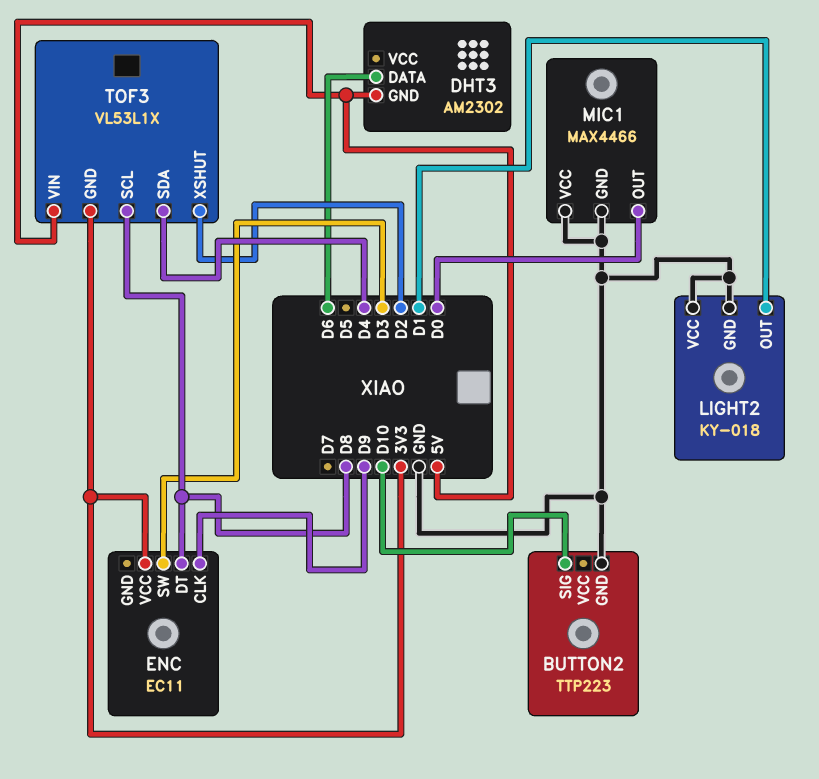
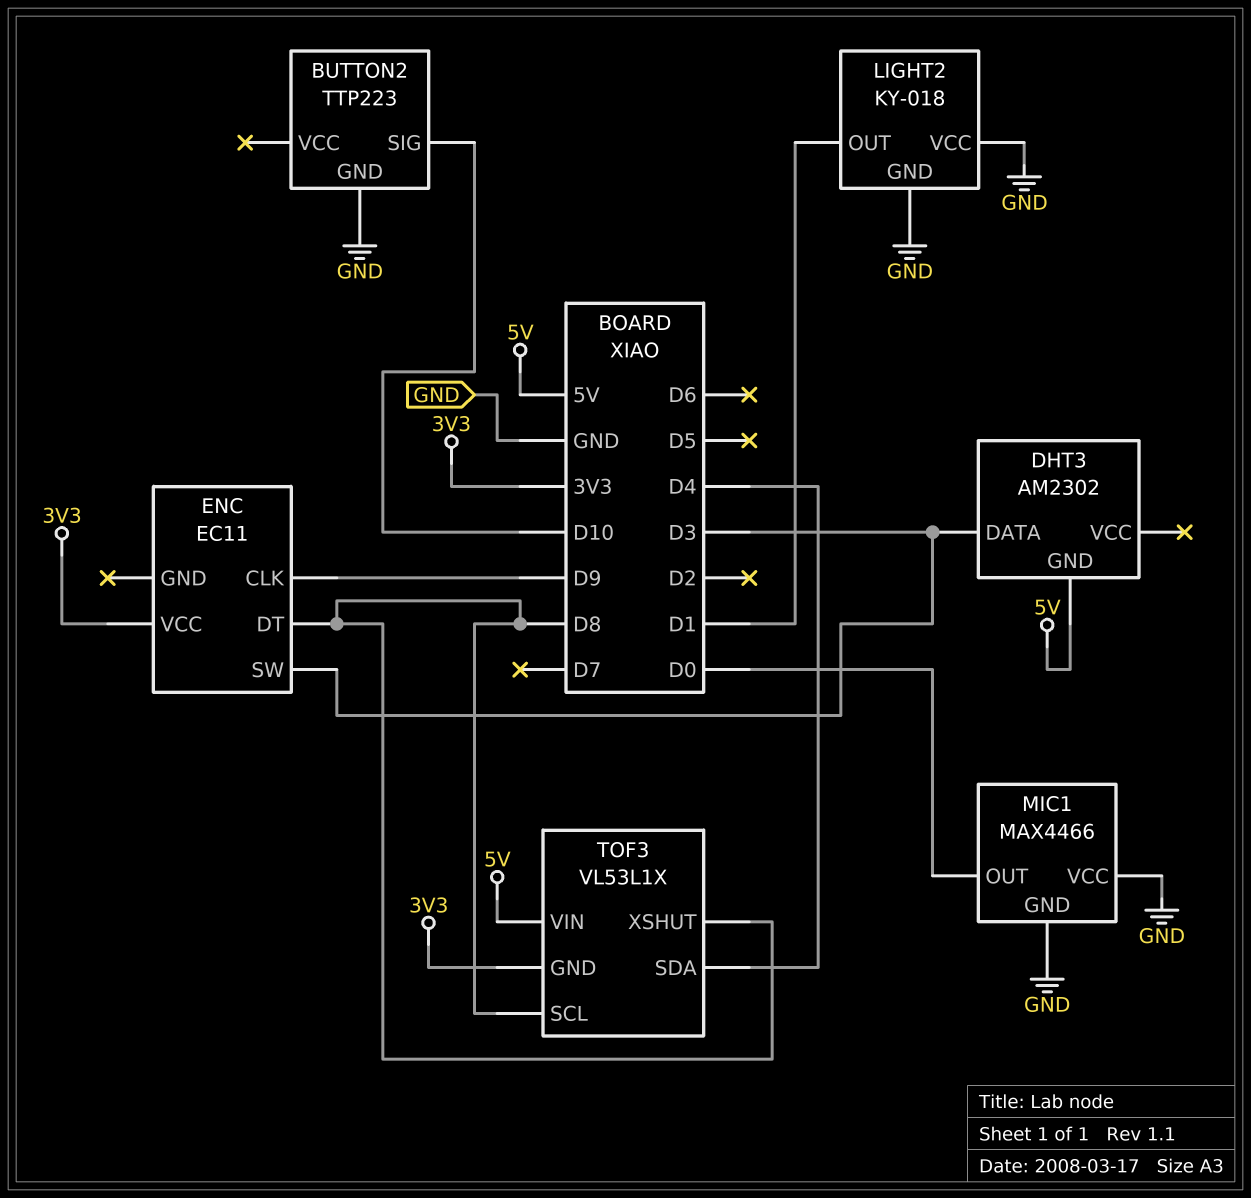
DHT3 pin DATA: D6 -> D3
TOF3 pin XSHUT: D2 -> D8

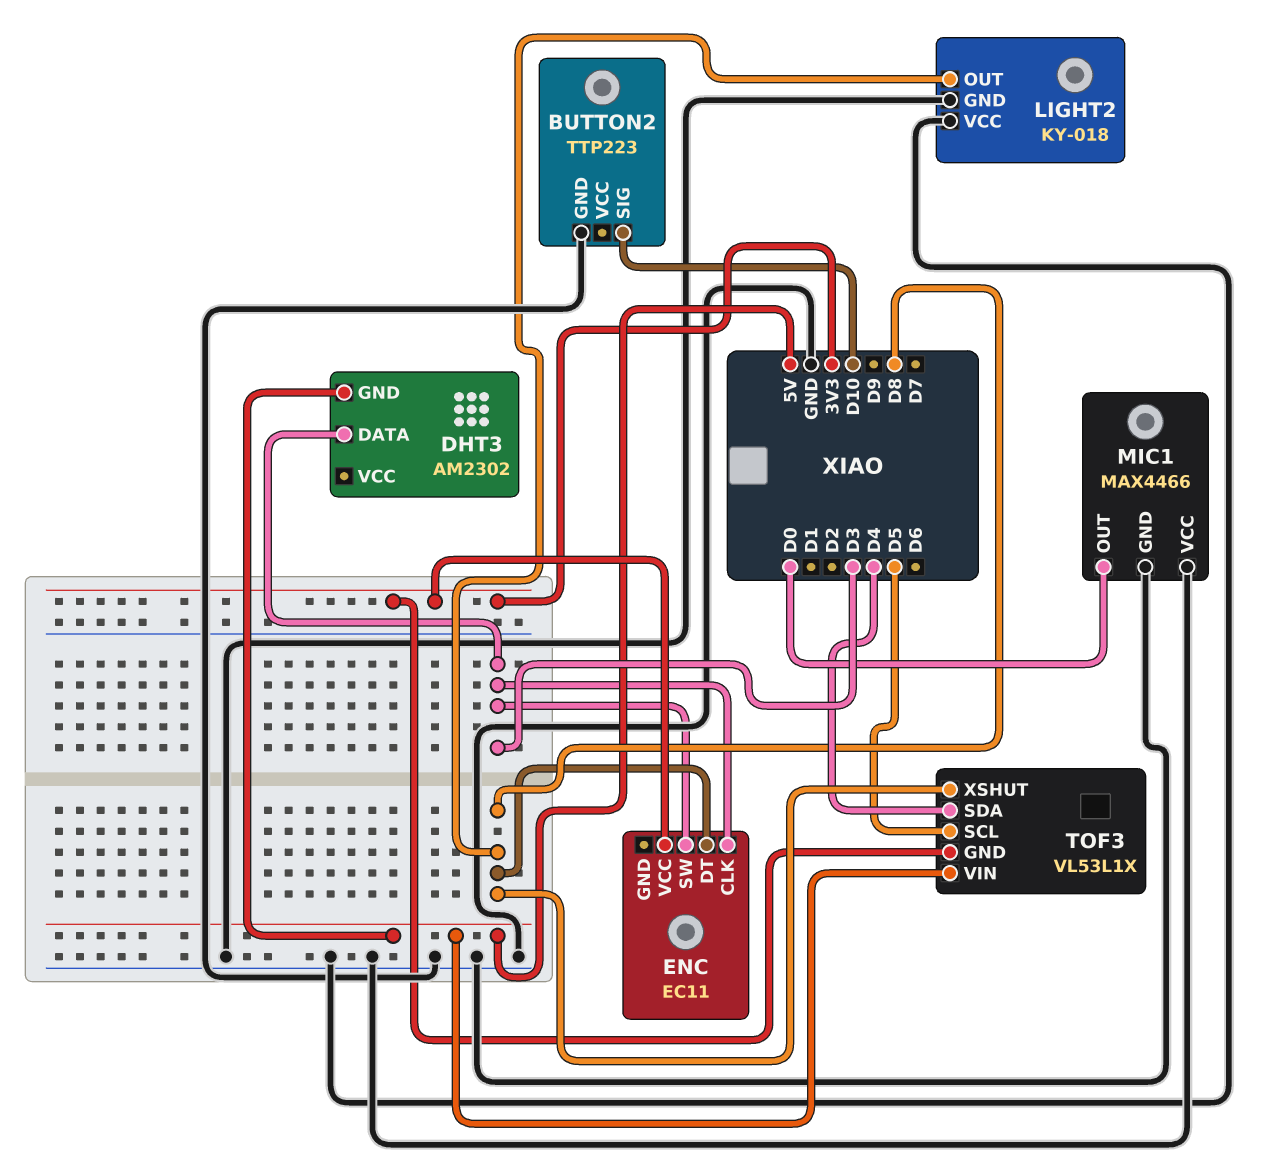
ENC pin CLK: D9 -> D3
LIGHT2 pin OUT: D1 -> D8
TOF3 pin SCL: D8 -> D5

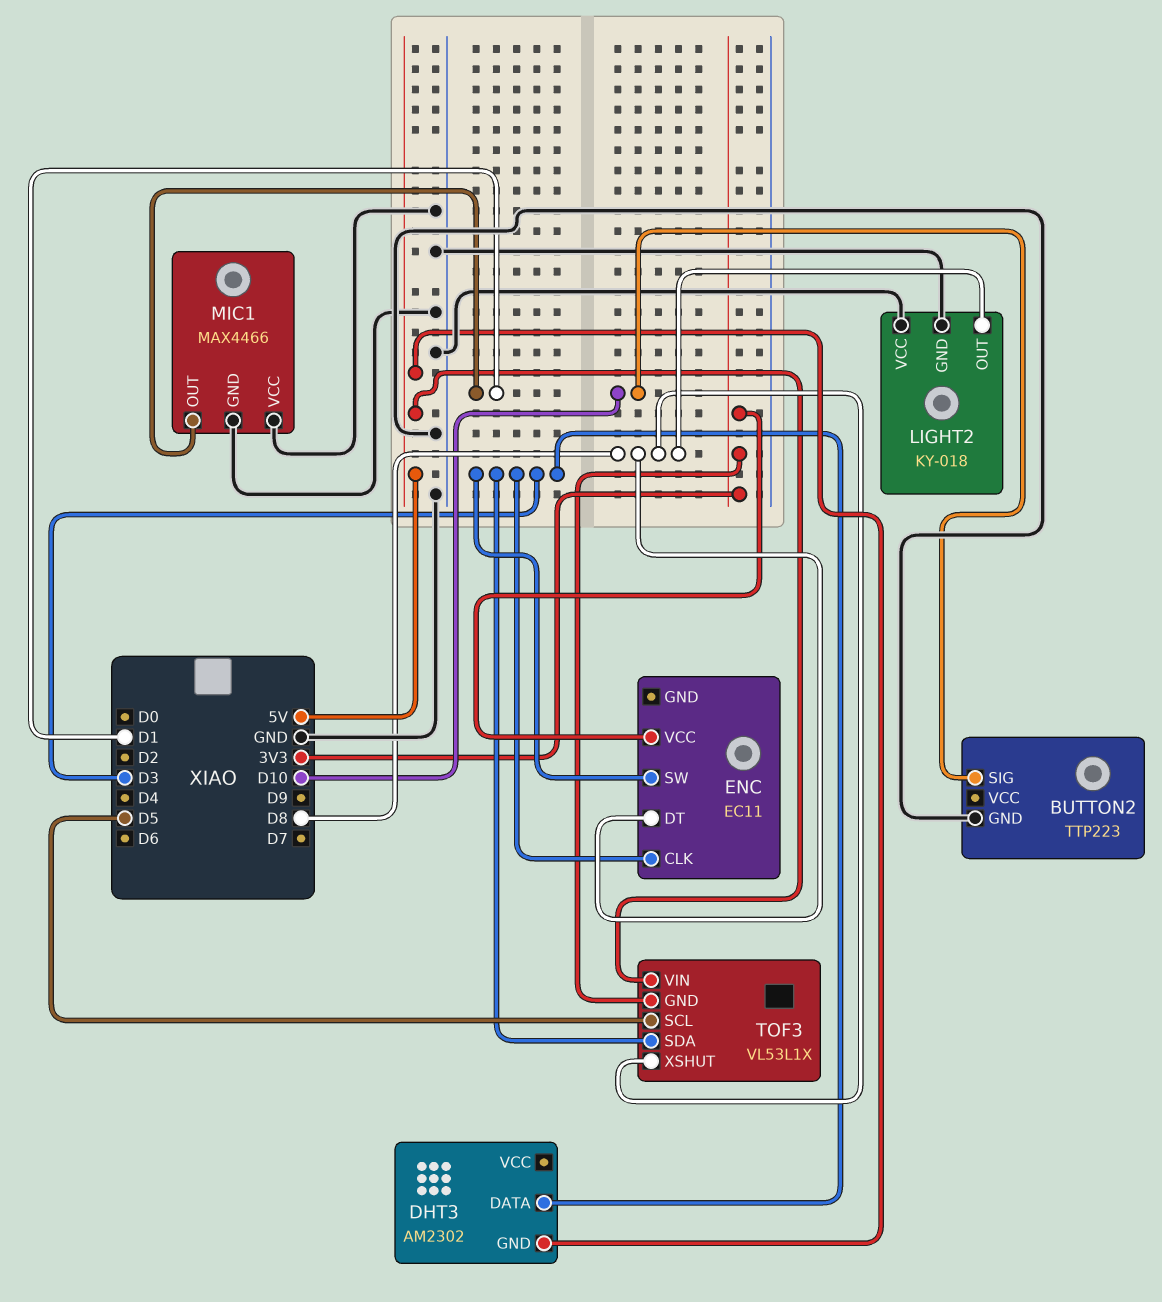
MIC1 pin OUT: D0 -> D1
TOF3 pin SDA: D4 -> D3

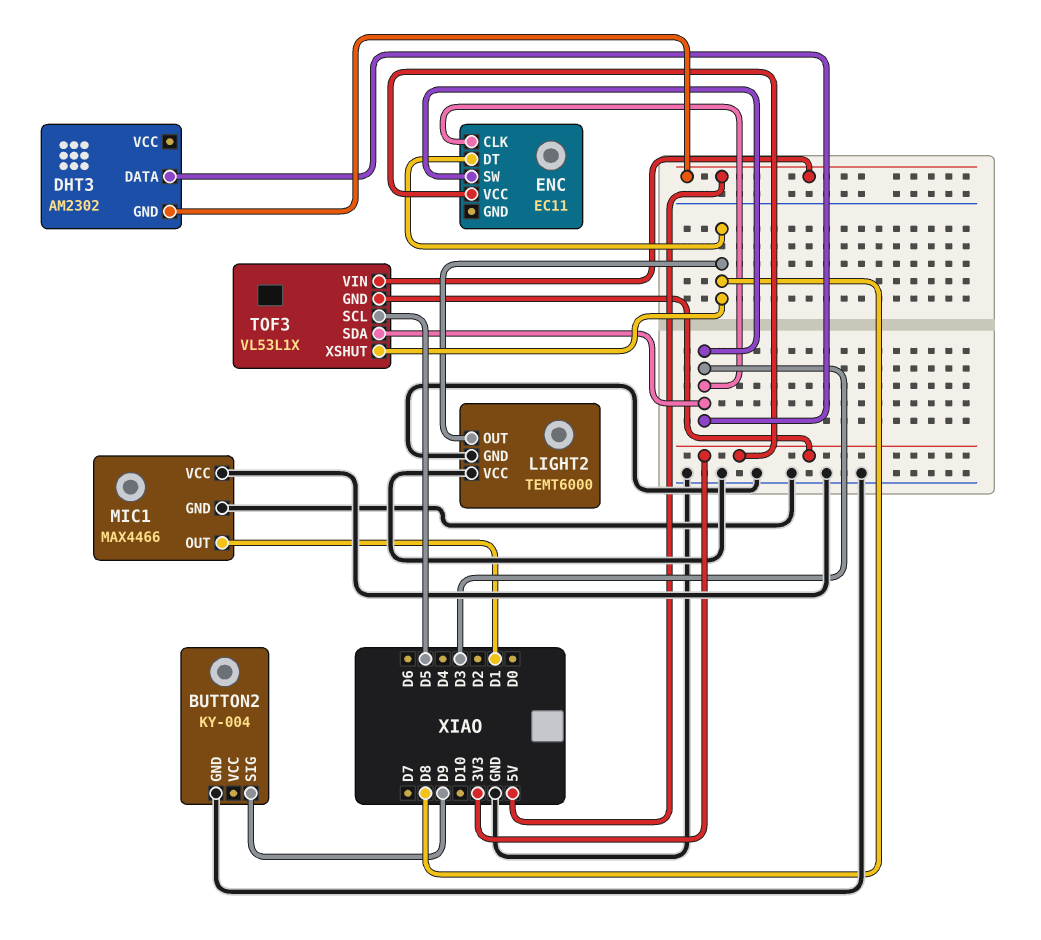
BUTTON2: TTP223 -> KY-004
BUTTON2 pin SIG: D10 -> D9
LIGHT2: KY-018 -> TEMT6000

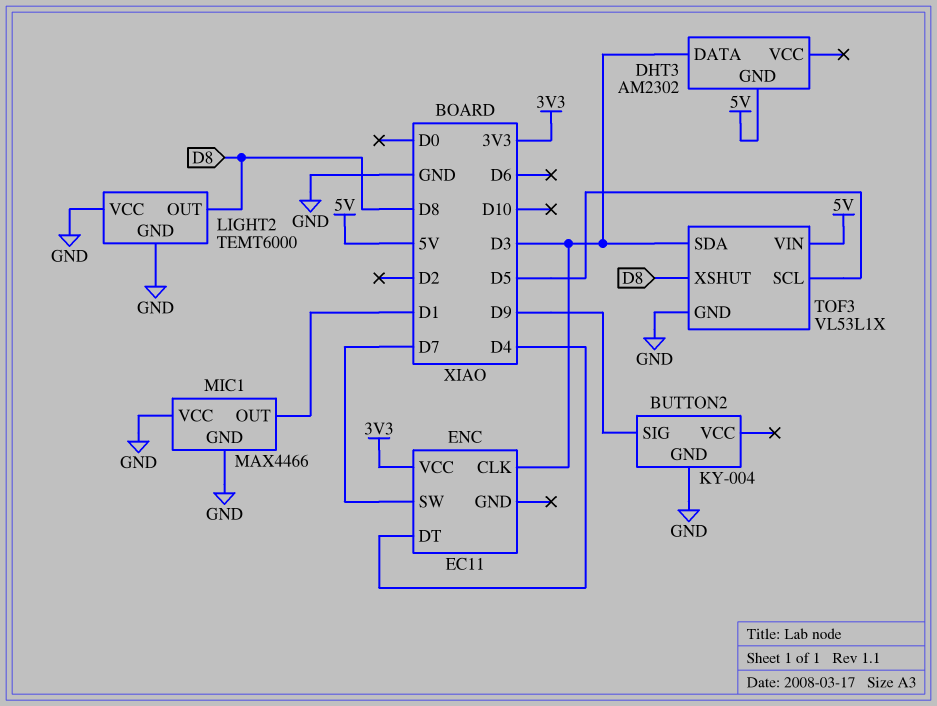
ENC pin DT: D8 -> D4
ENC pin SW: D3 -> D7
TOF3 pin GND: 3V3 -> GND

